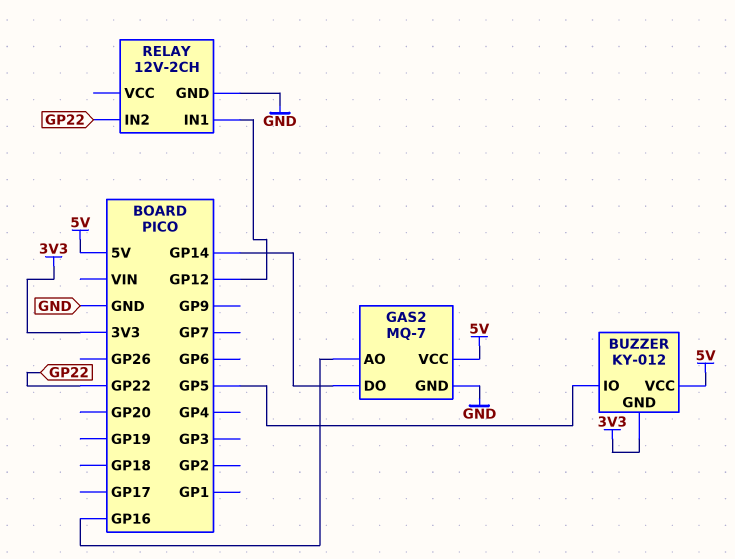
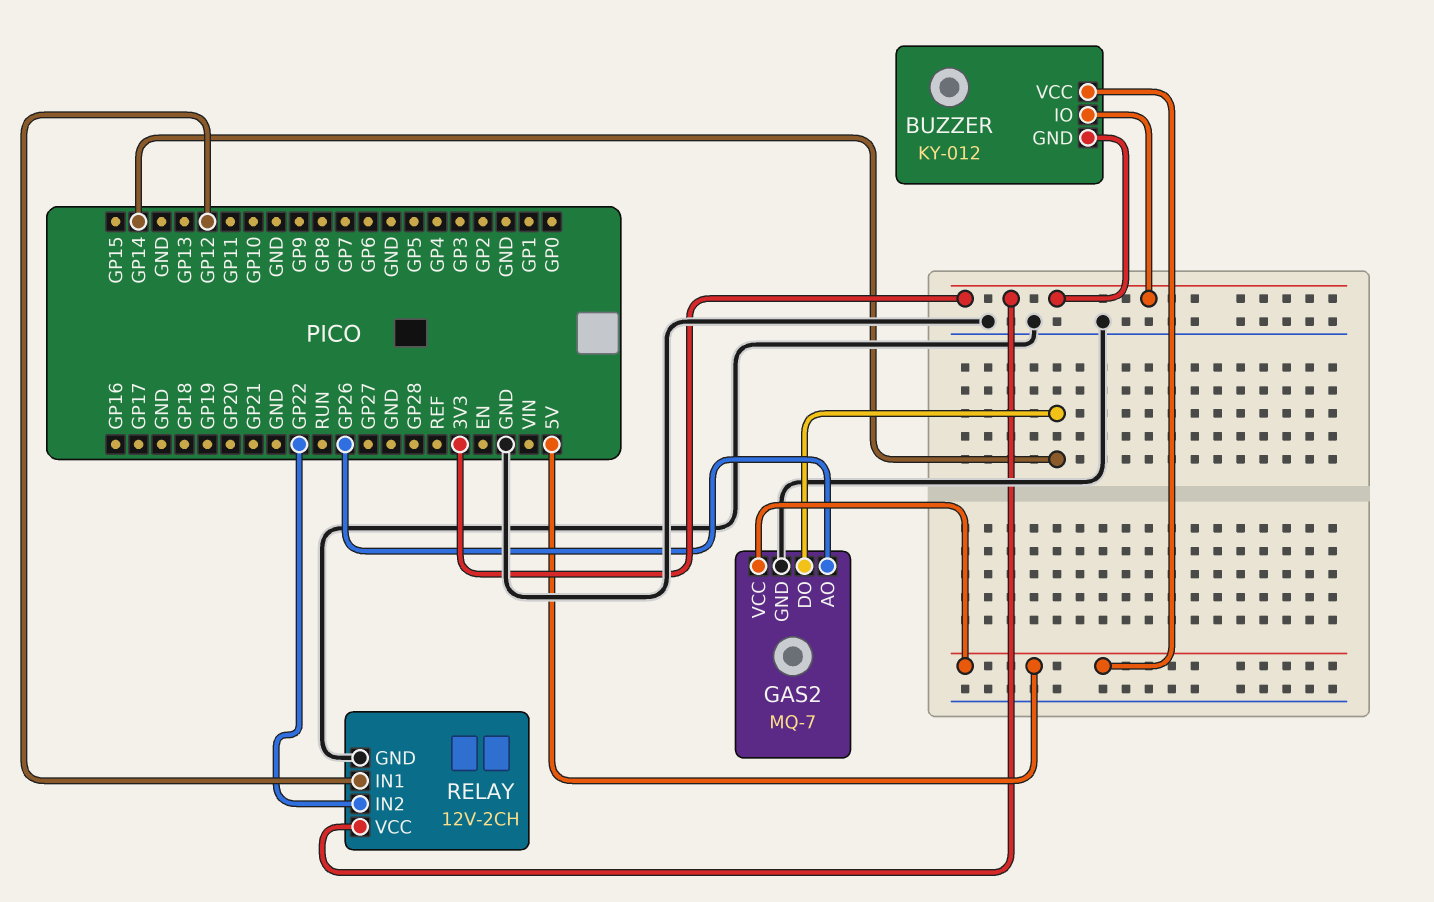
BUZZER pin IO: GP5 -> 3V3
GAS2 pin AO: GP16 -> GP26
RELAY pin VCC: none -> 3V3

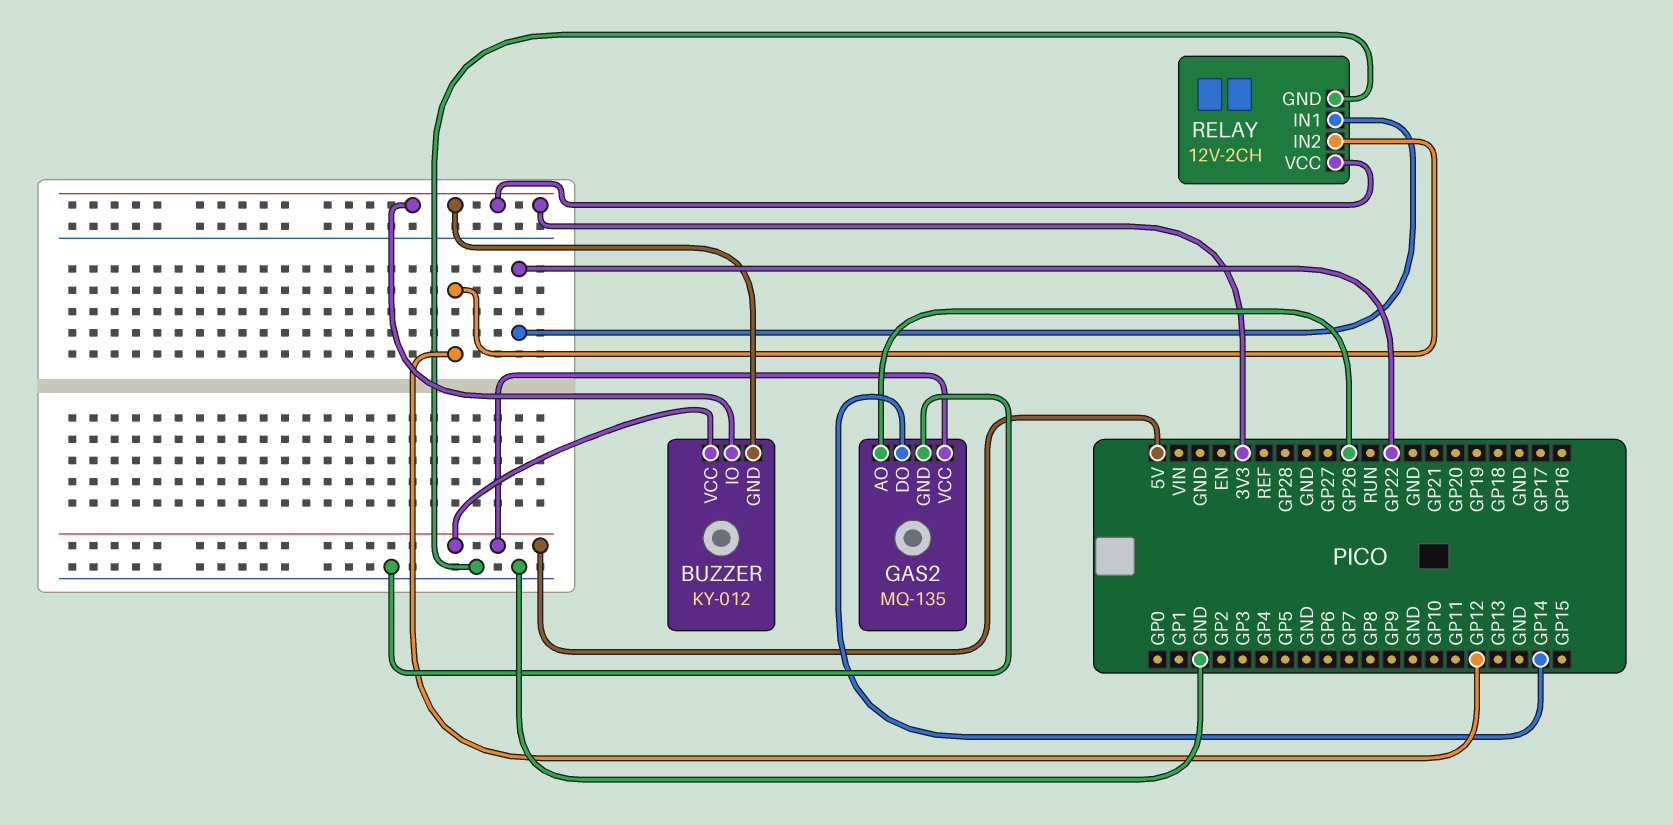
GAS2: MQ-7 -> MQ-135
RELAY pin IN1: GP12 -> GP22
RELAY pin IN2: GP22 -> GP12

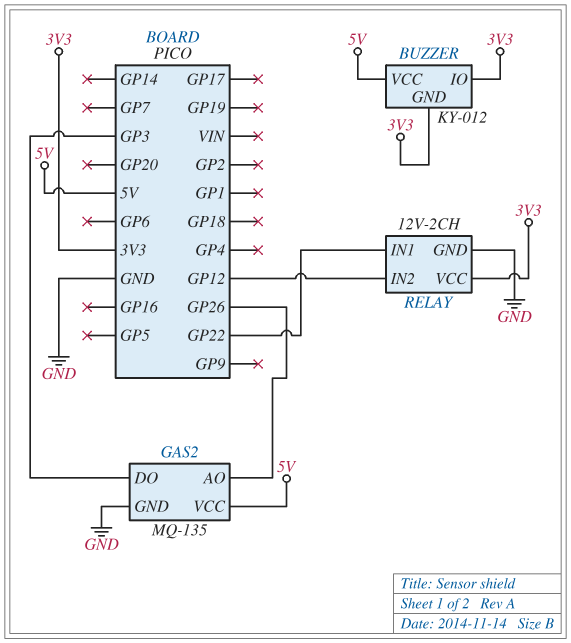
GAS2 pin DO: GP14 -> GP3

